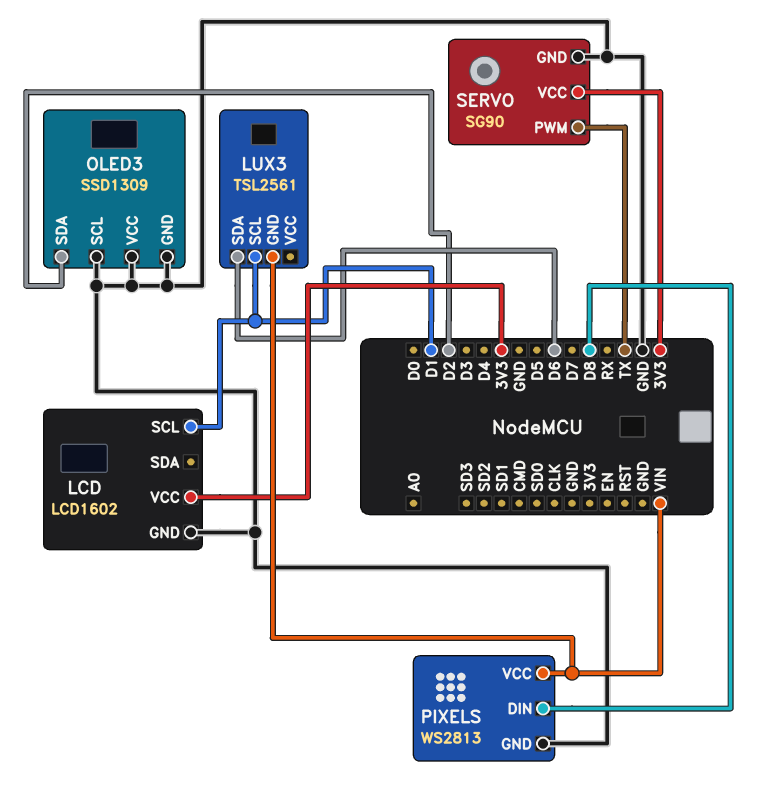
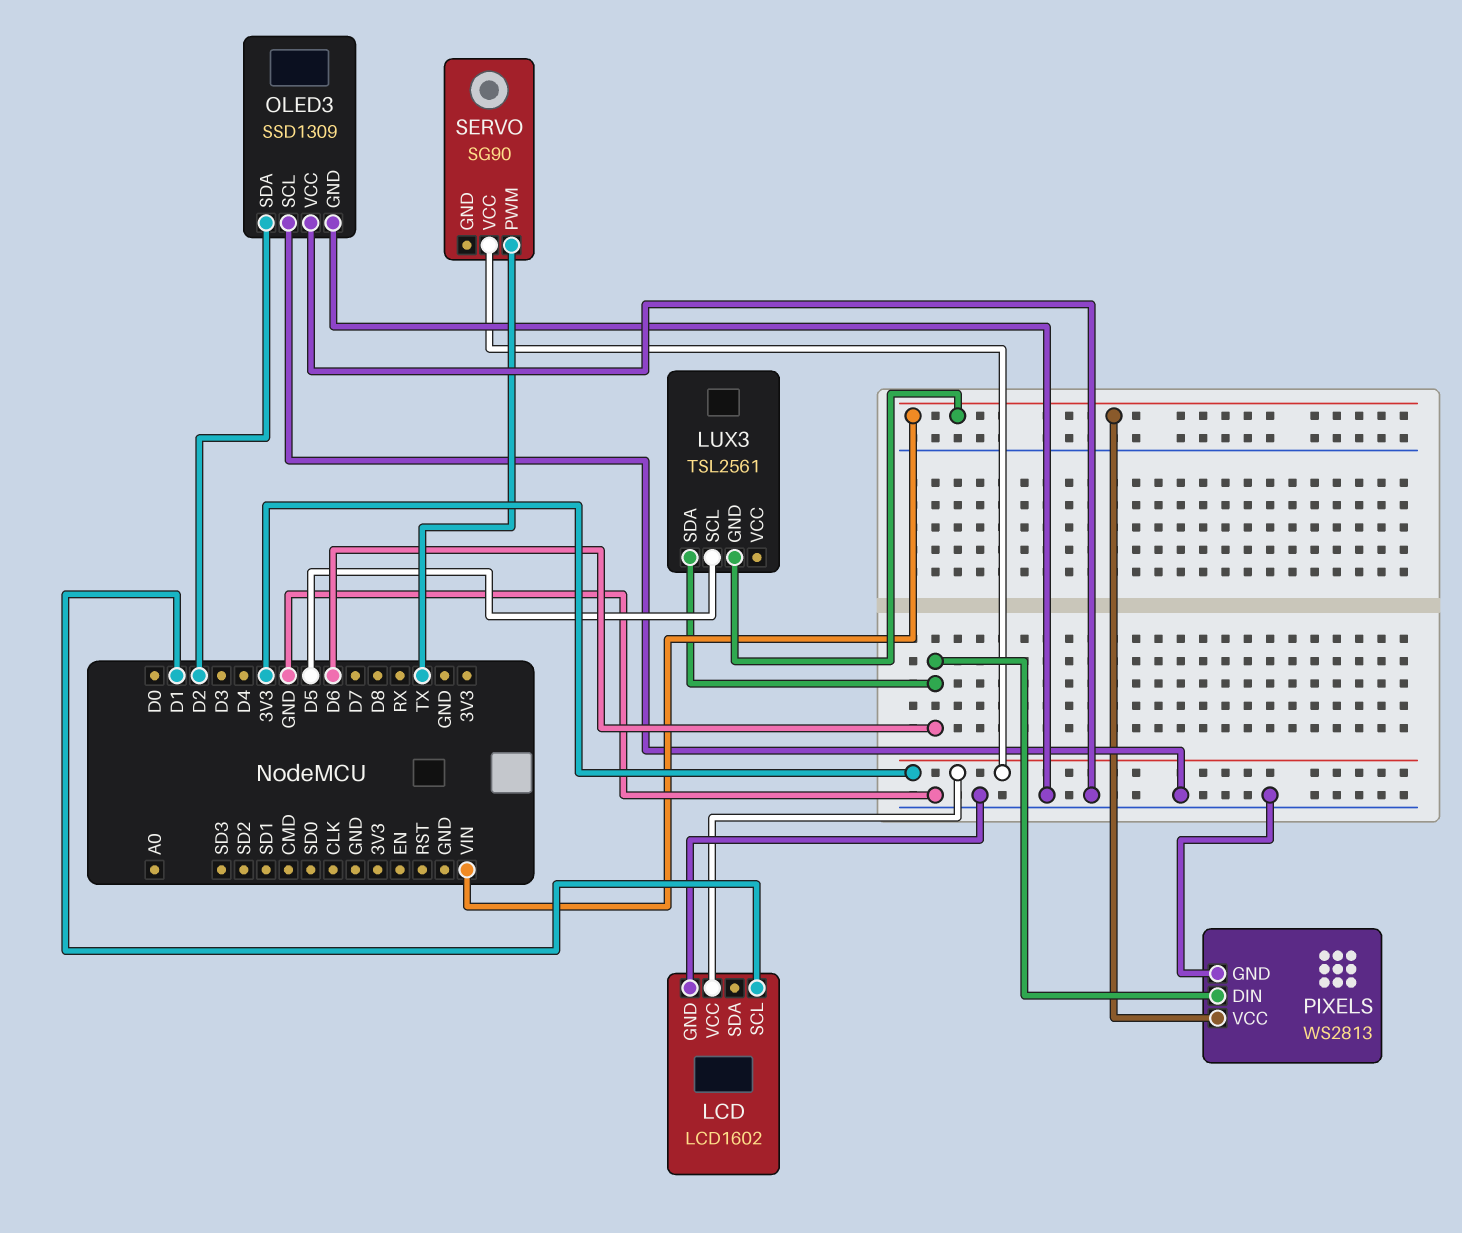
LUX3 pin SCL: D1 -> D5
PIXELS pin DIN: D8 -> D6
SERVO pin GND: GND -> none

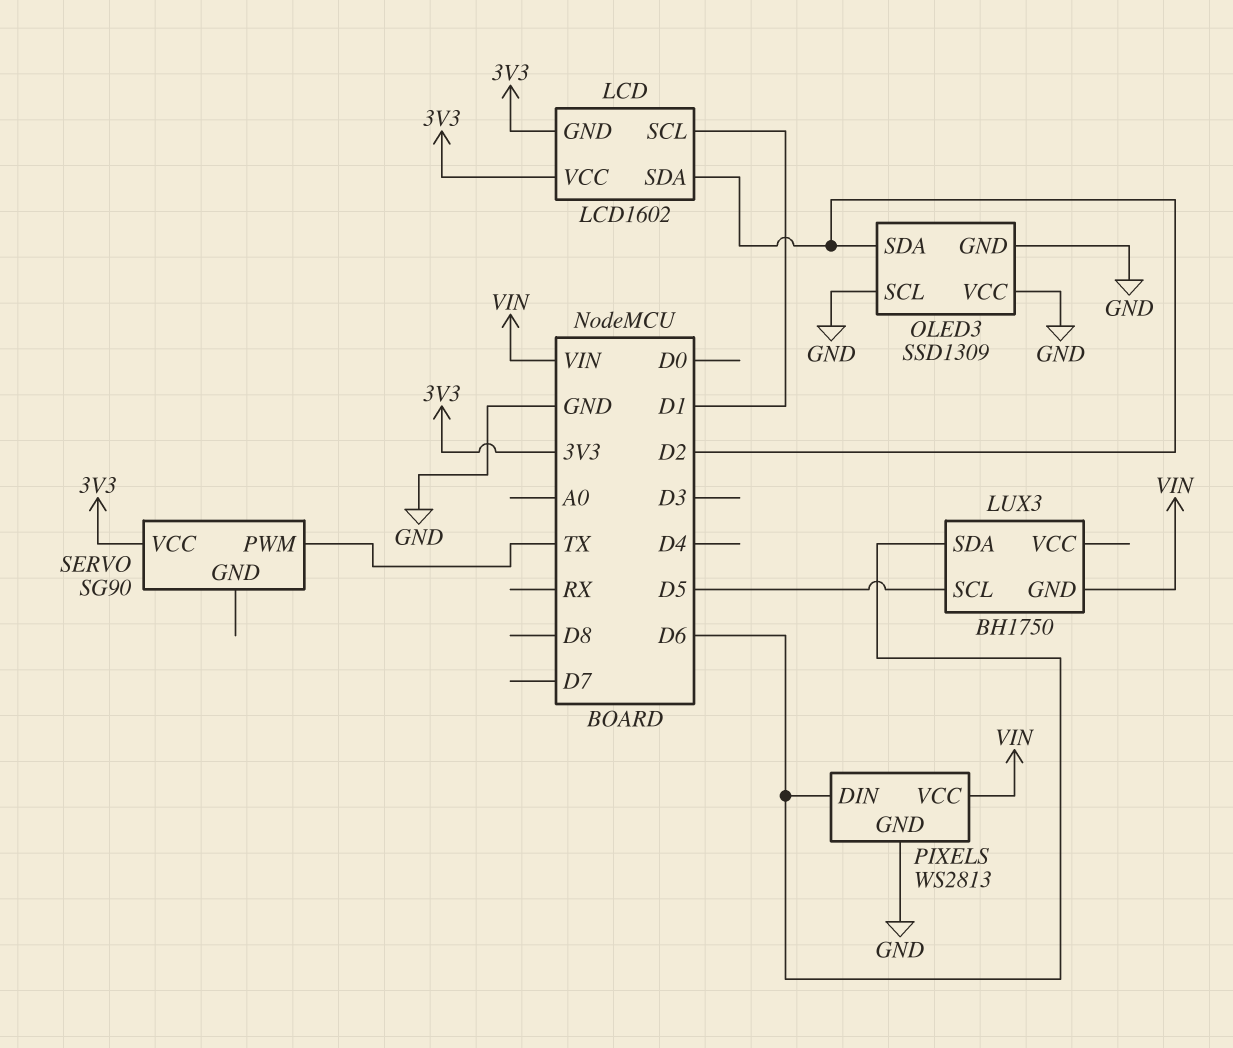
LCD pin GND: GND -> 3V3
LCD pin SDA: none -> D2
LUX3: TSL2561 -> BH1750

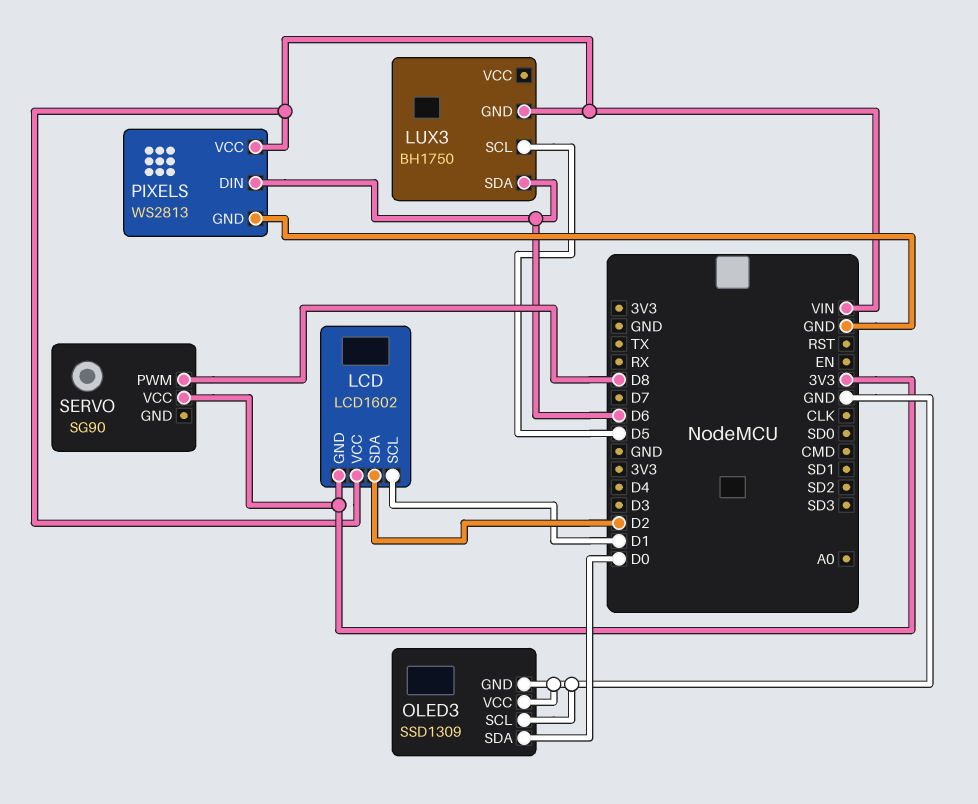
LCD pin VCC: 3V3 -> VIN
OLED3 pin SDA: D2 -> D0
SERVO pin PWM: TX -> D8

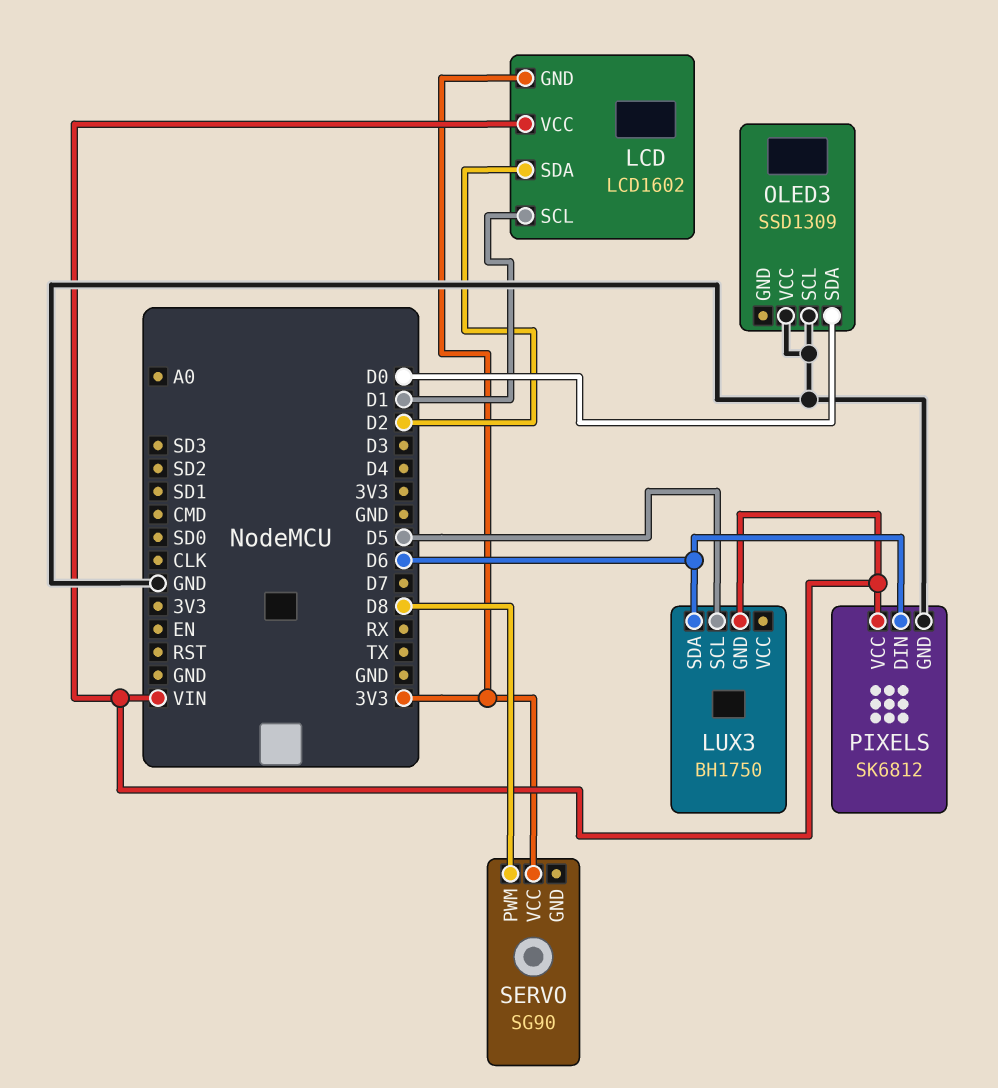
OLED3 pin GND: GND -> none
PIXELS: WS2813 -> SK6812

